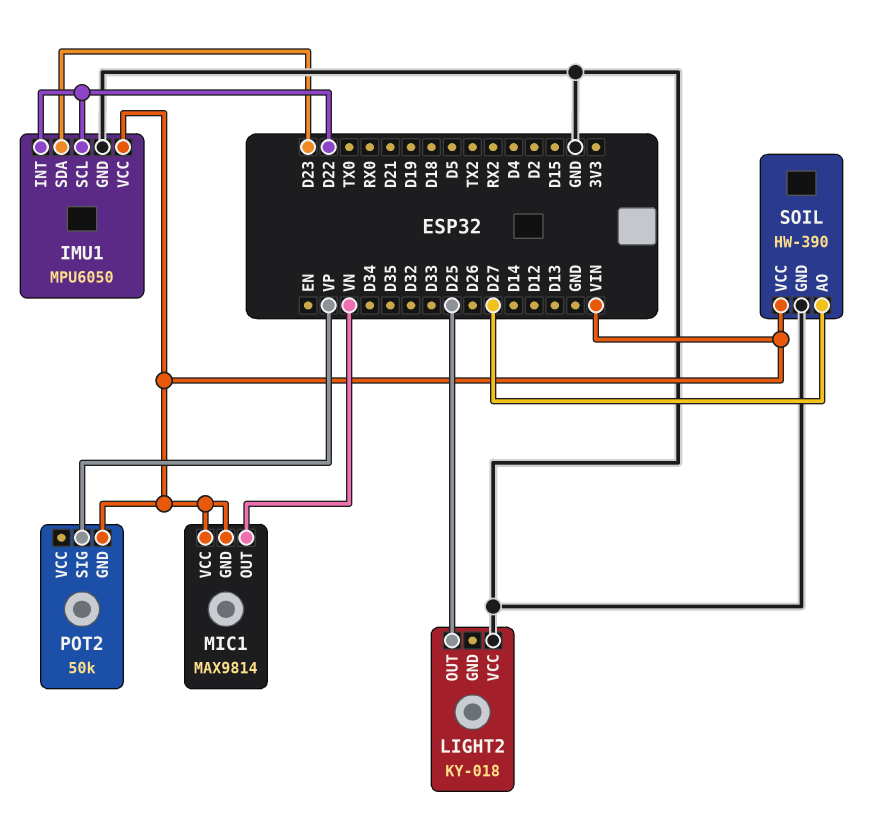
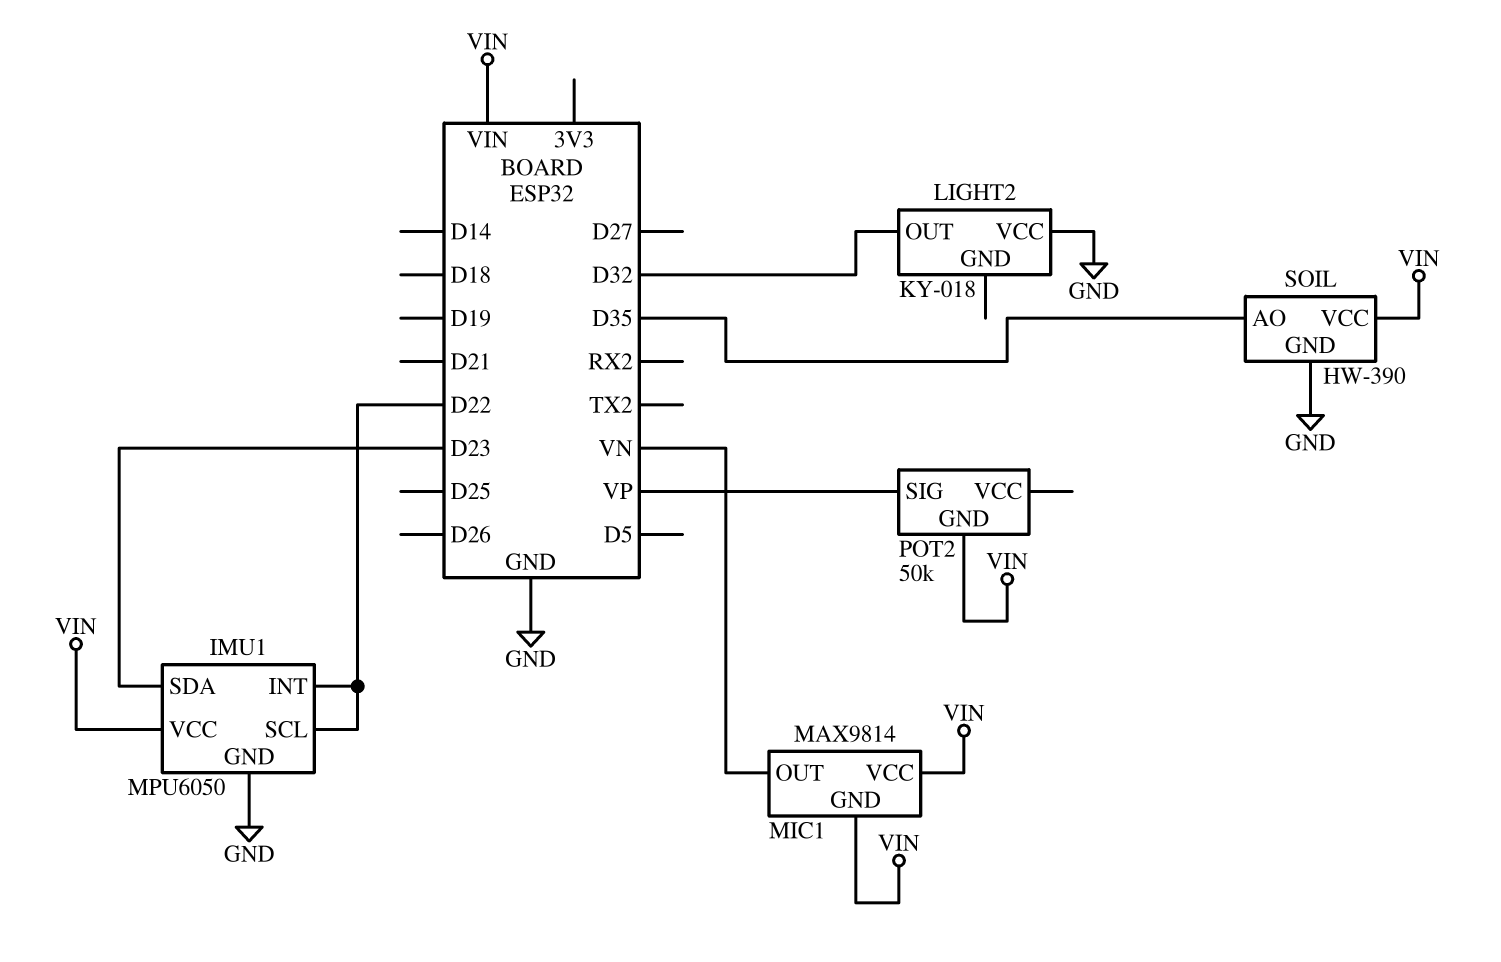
LIGHT2 pin OUT: D25 -> D32
SOIL pin AO: D27 -> D35

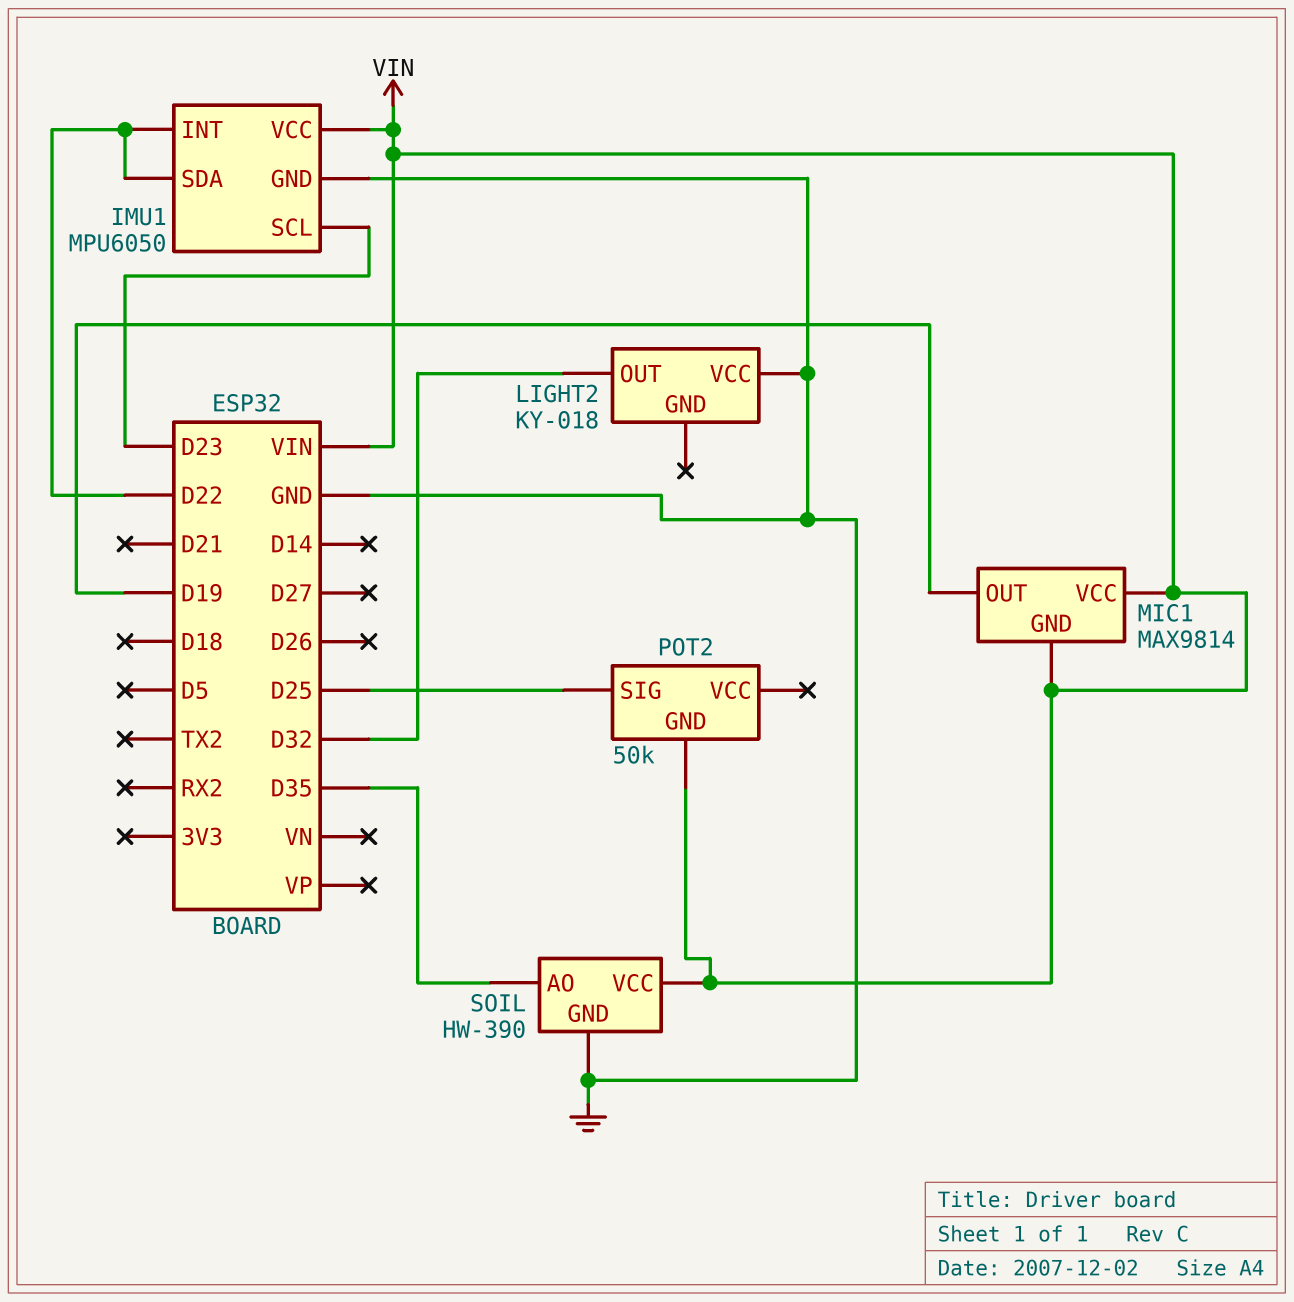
IMU1 pin SCL: D22 -> D23
IMU1 pin SDA: D23 -> D22
MIC1 pin OUT: VN -> D19
POT2 pin SIG: VP -> D25

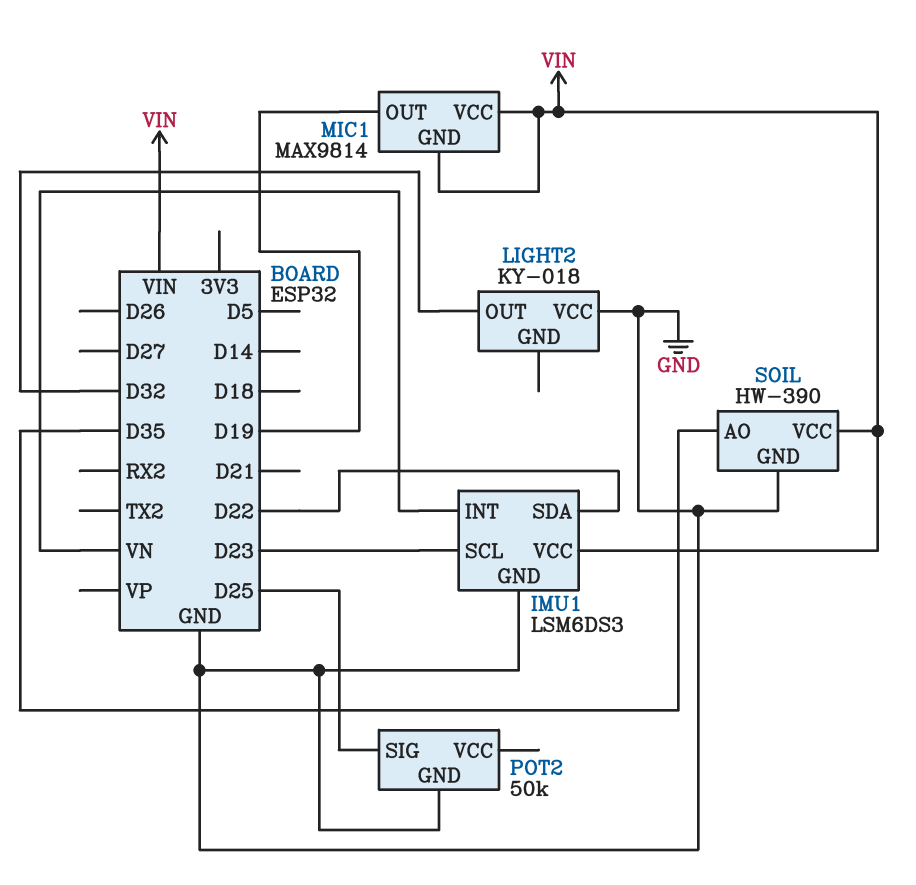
IMU1: MPU6050 -> LSM6DS3
IMU1 pin INT: D22 -> VN
POT2 pin GND: VIN -> GND

